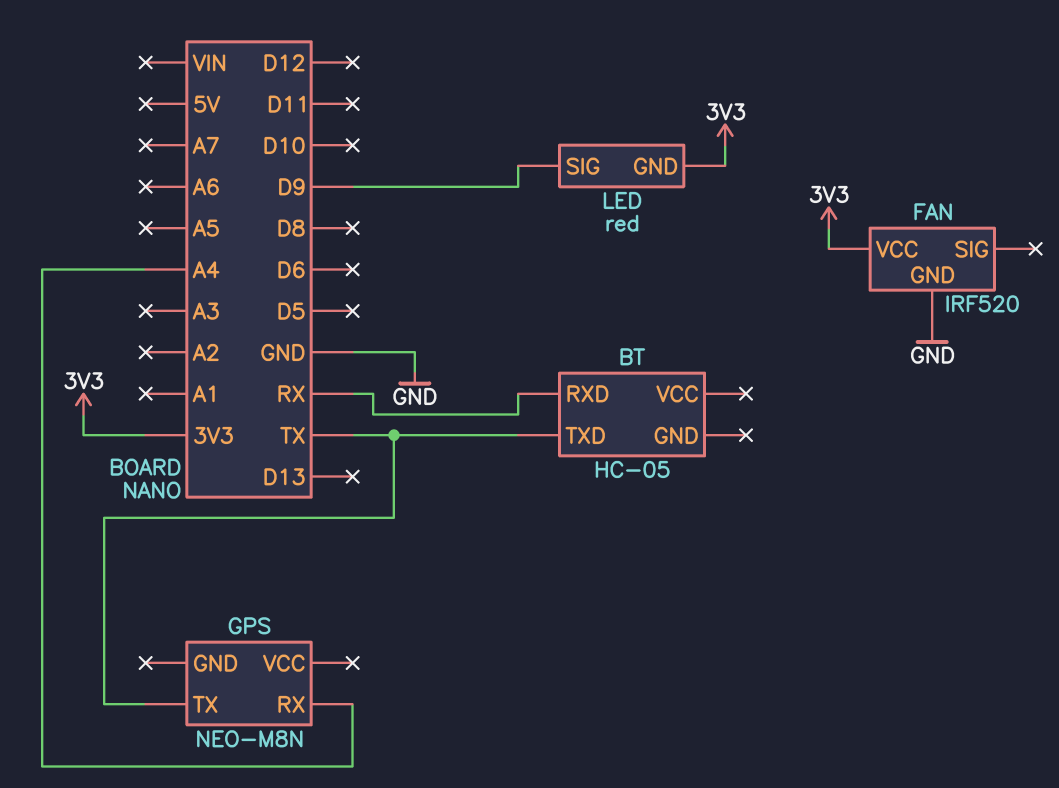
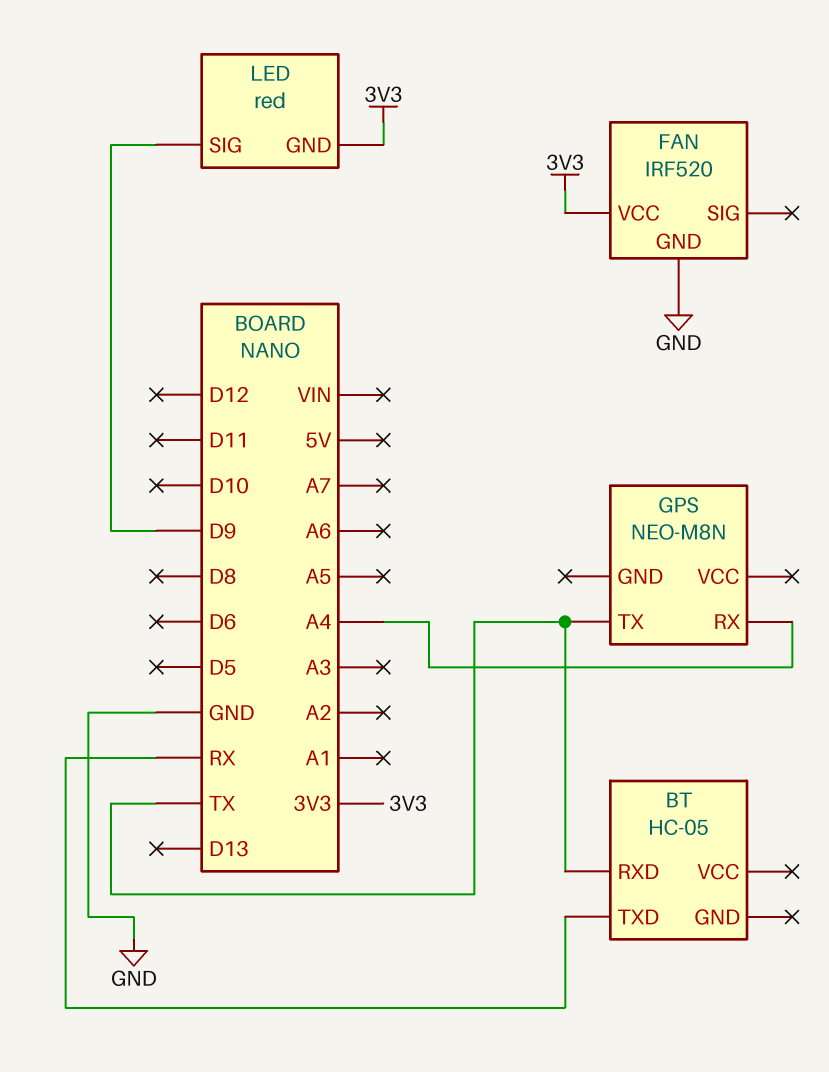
BT pin RXD: RX -> TX
BT pin TXD: TX -> RX

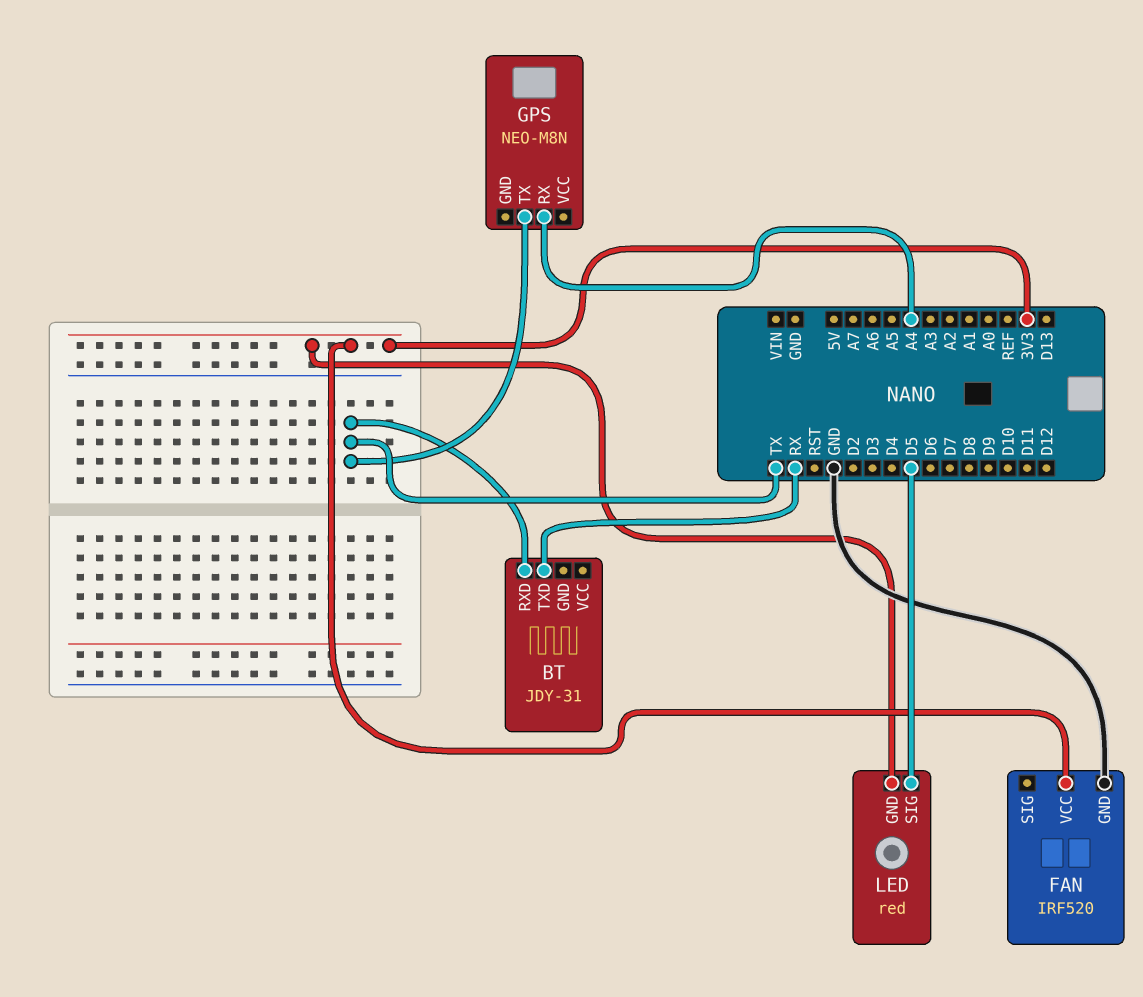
BT: HC-05 -> JDY-31
LED pin SIG: D9 -> D5

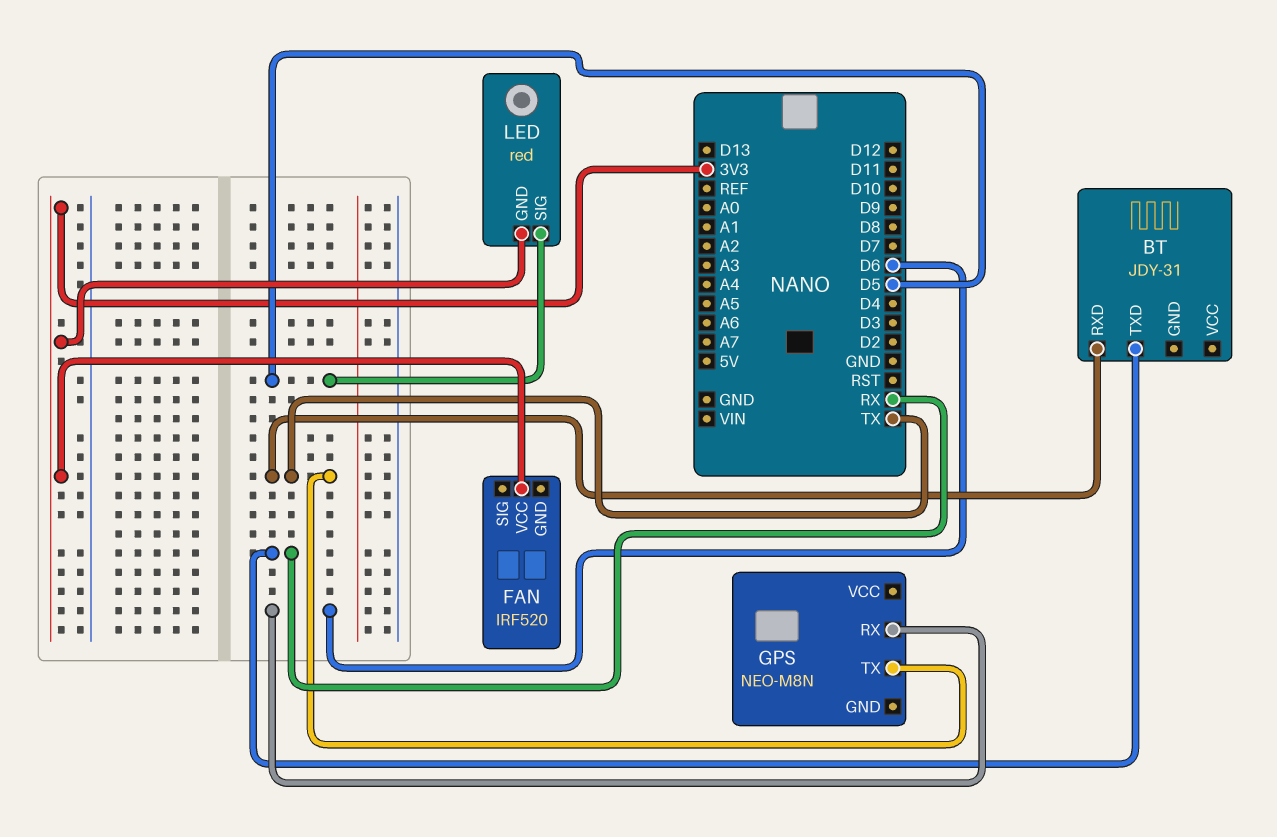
FAN pin GND: GND -> none
GPS pin RX: A4 -> D6

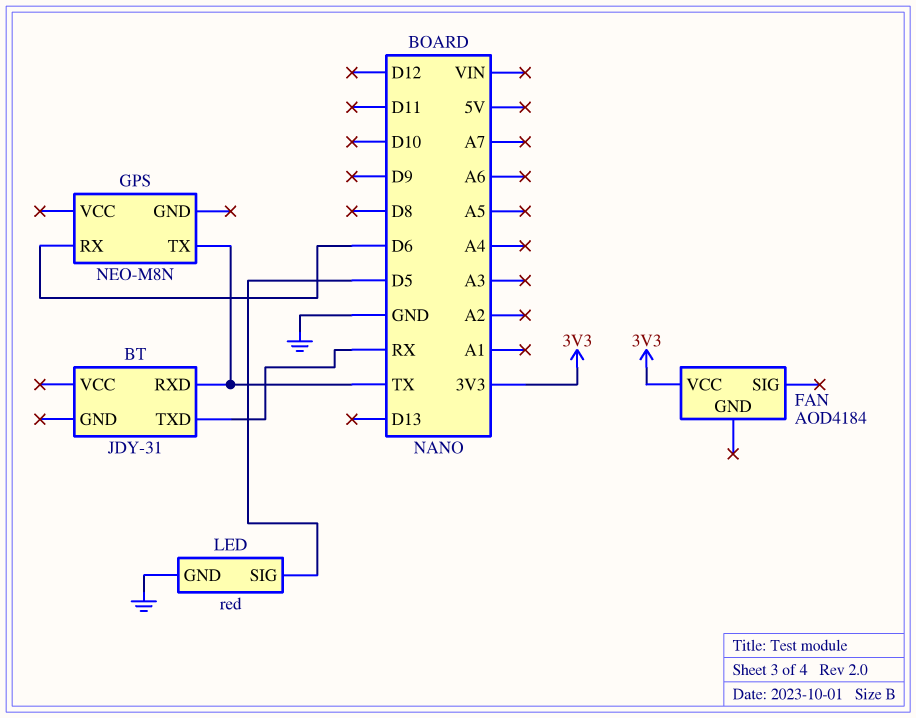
FAN: IRF520 -> AOD4184
LED pin GND: 3V3 -> GND

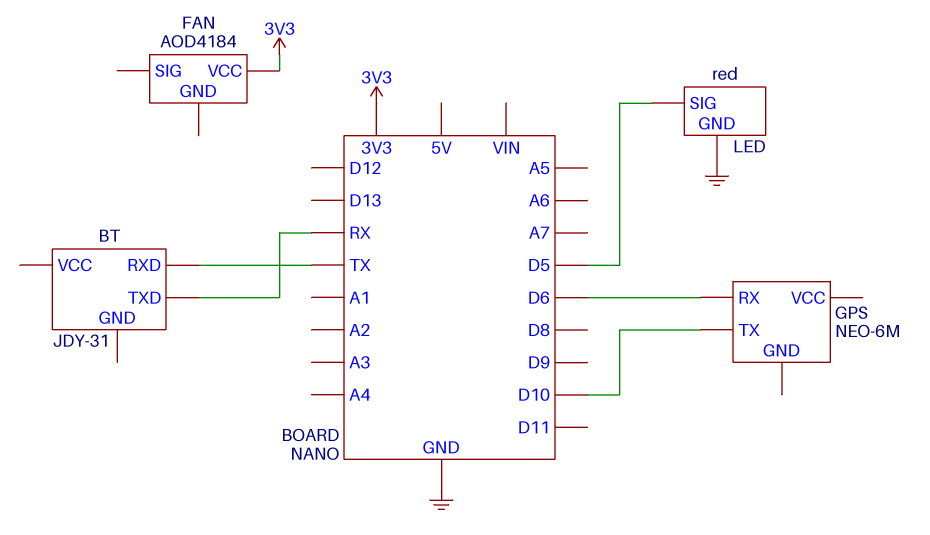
GPS: NEO-M8N -> NEO-6M
GPS pin TX: TX -> D10

